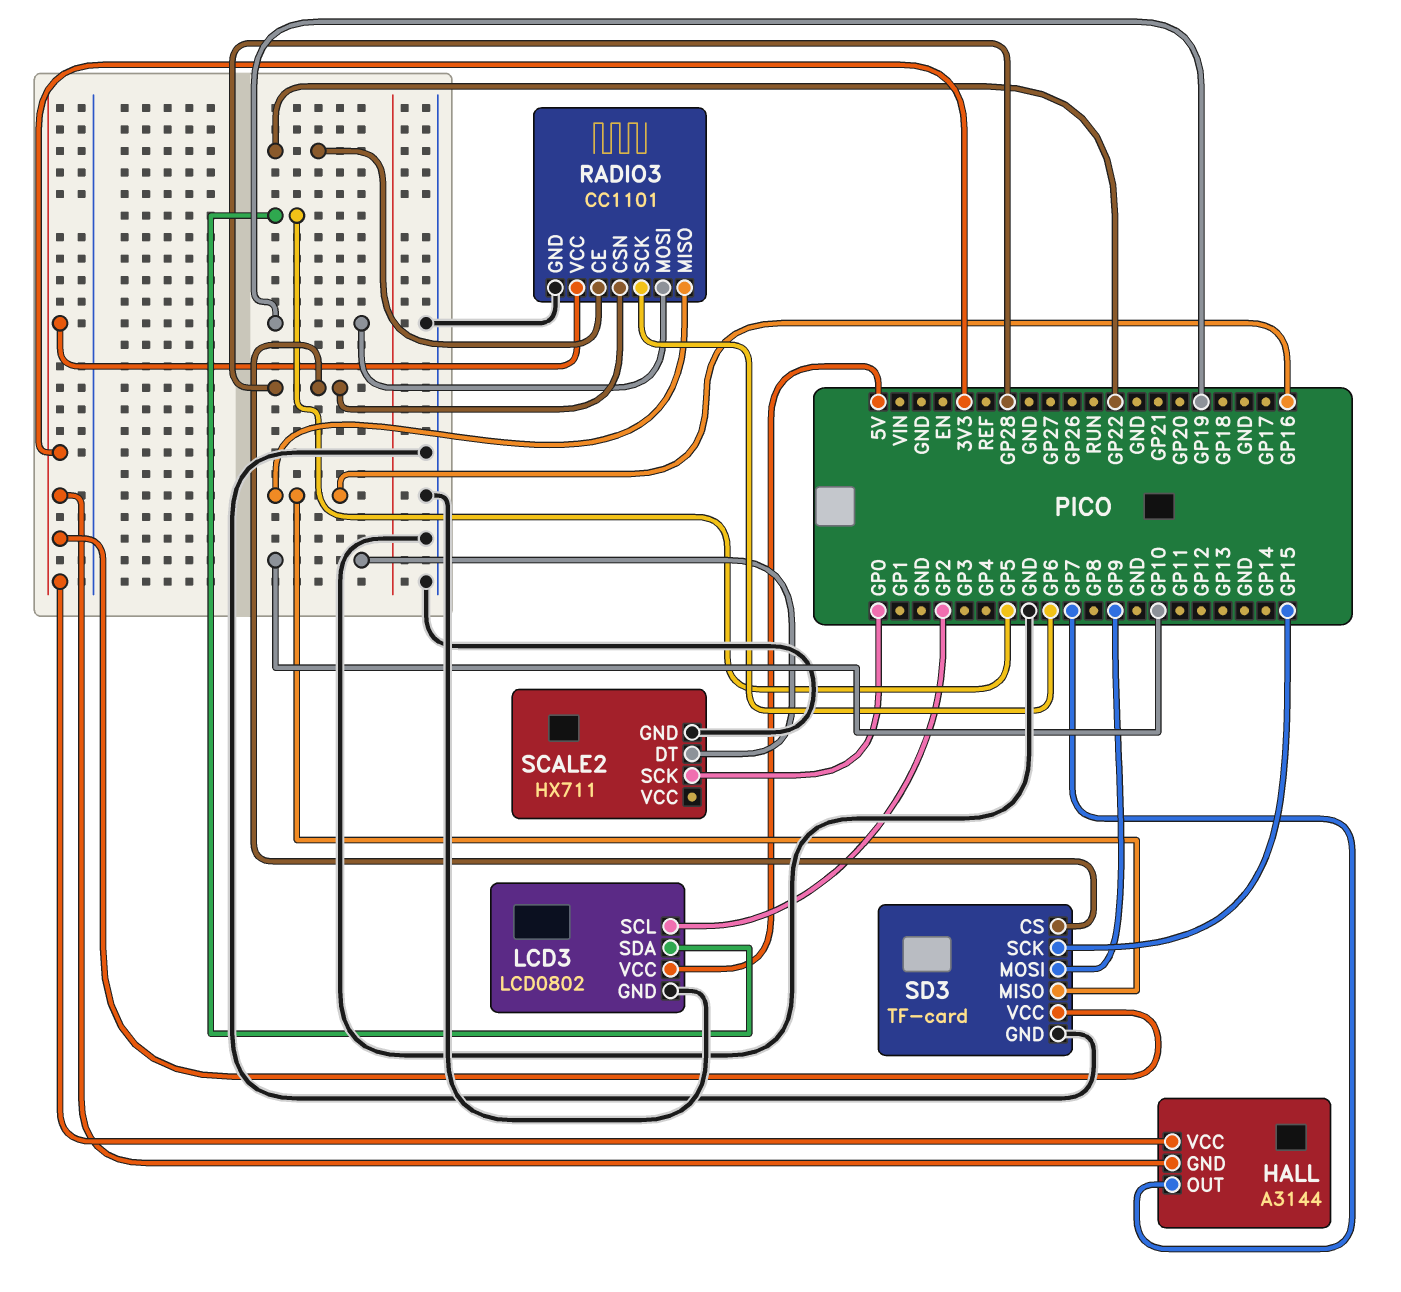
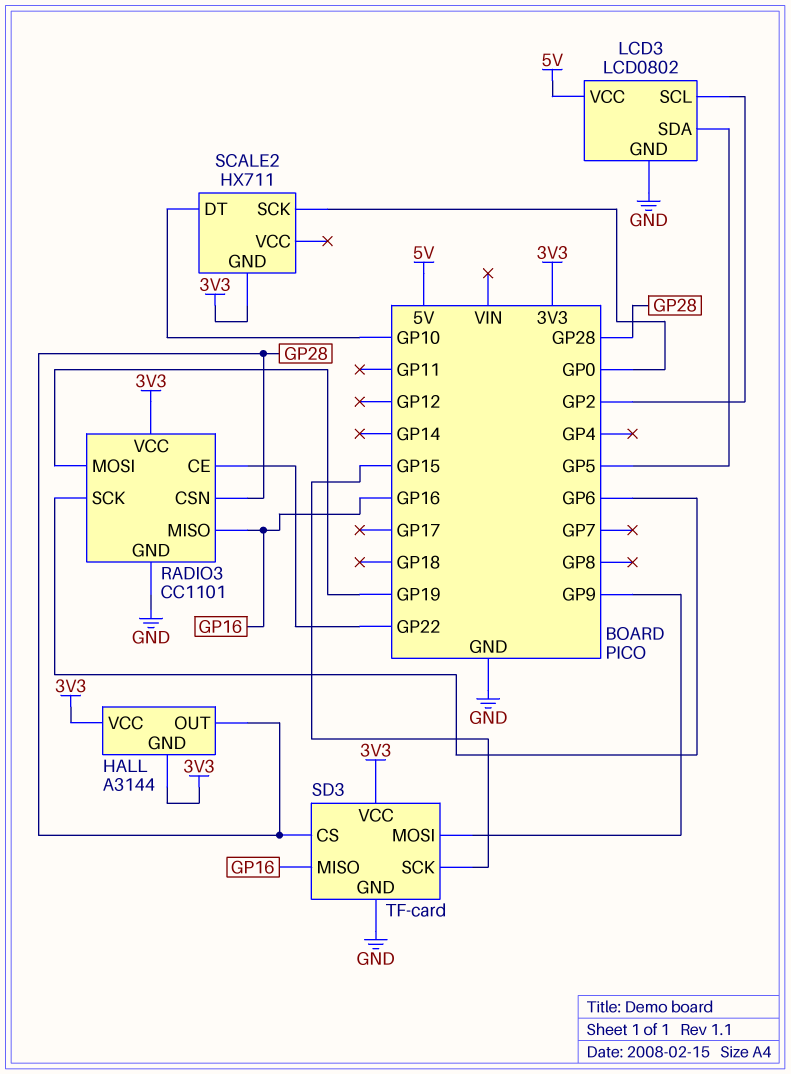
HALL pin OUT: GP7 -> GP28
SCALE2 pin GND: GND -> 3V3

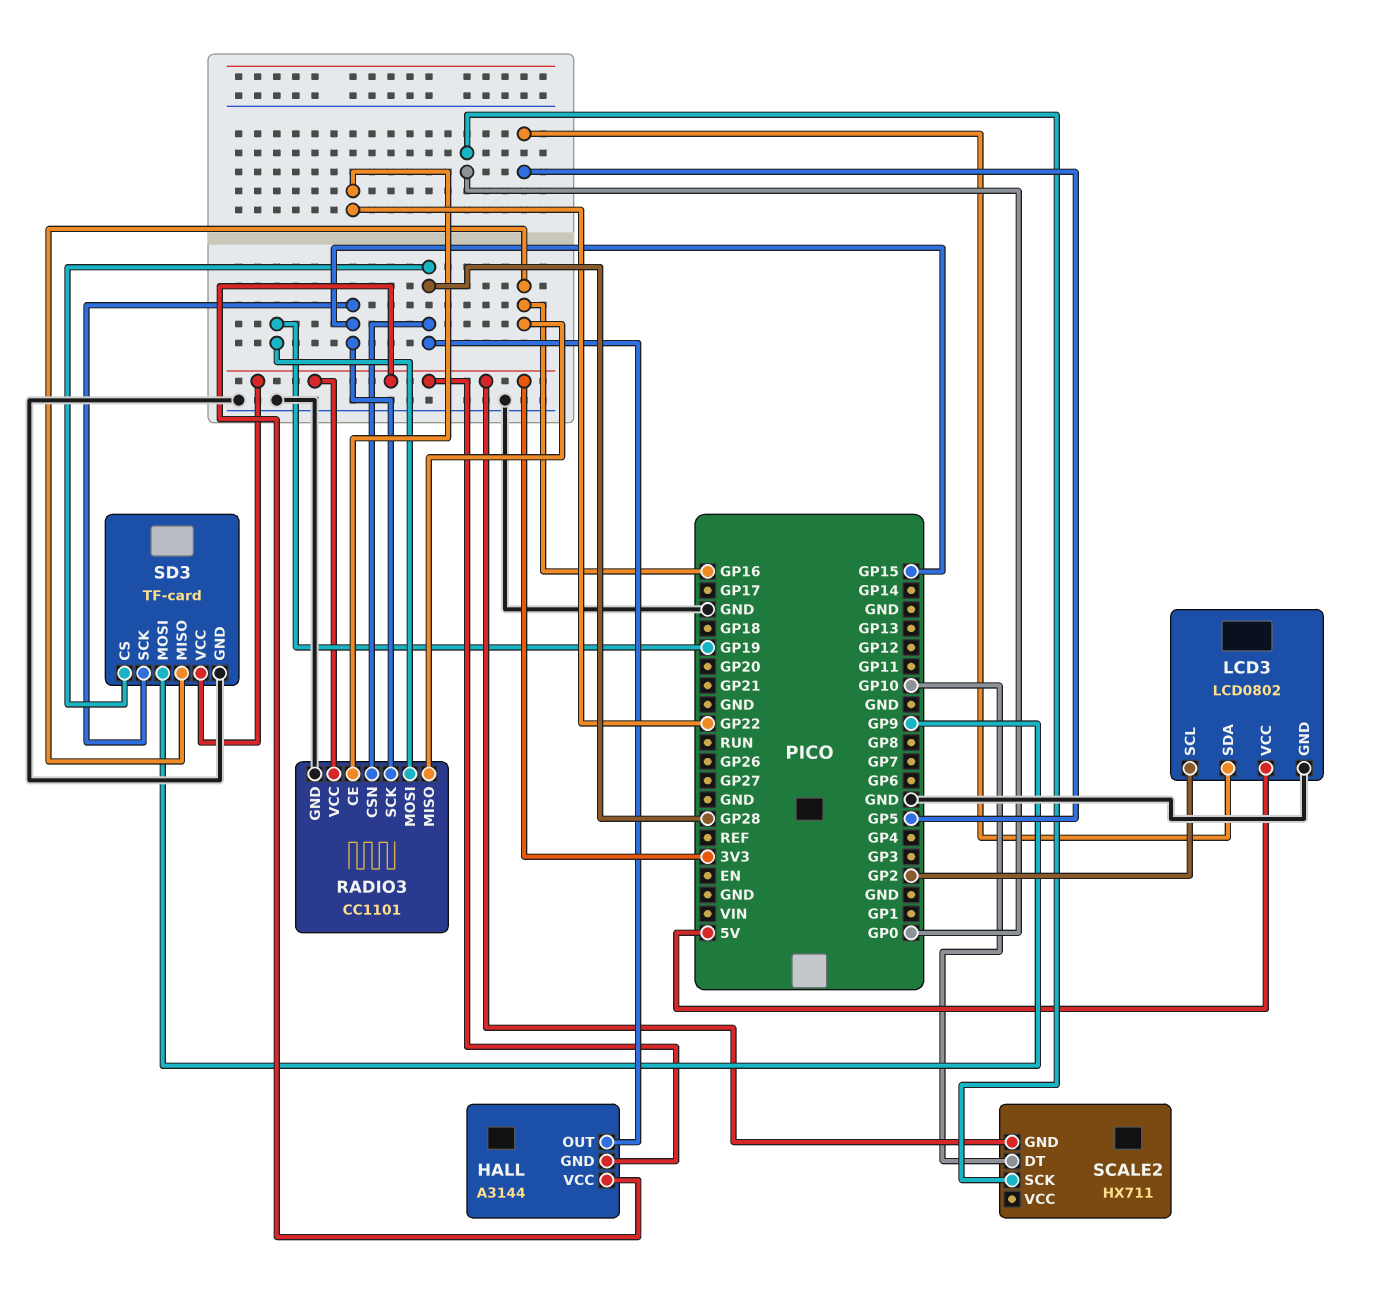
RADIO3 pin SCK: GP6 -> GP15

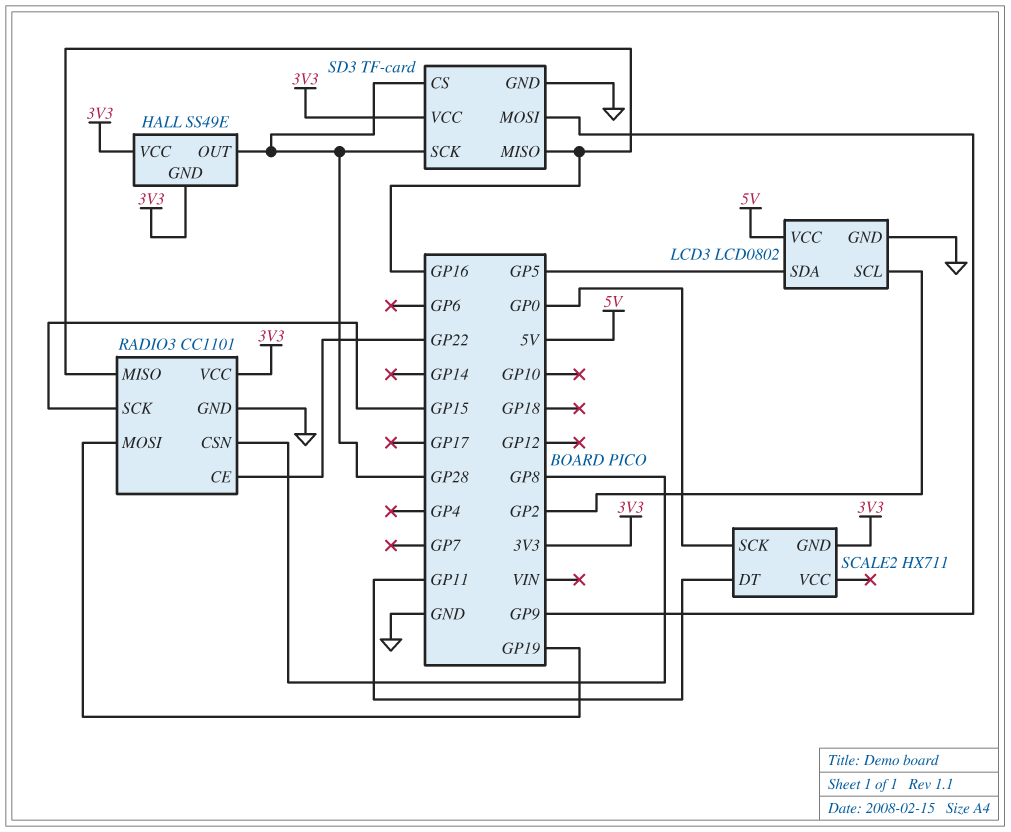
HALL: A3144 -> SS49E
RADIO3 pin CSN: GP28 -> GP8
SCALE2 pin DT: GP10 -> GP11
SD3 pin SCK: GP15 -> GP28

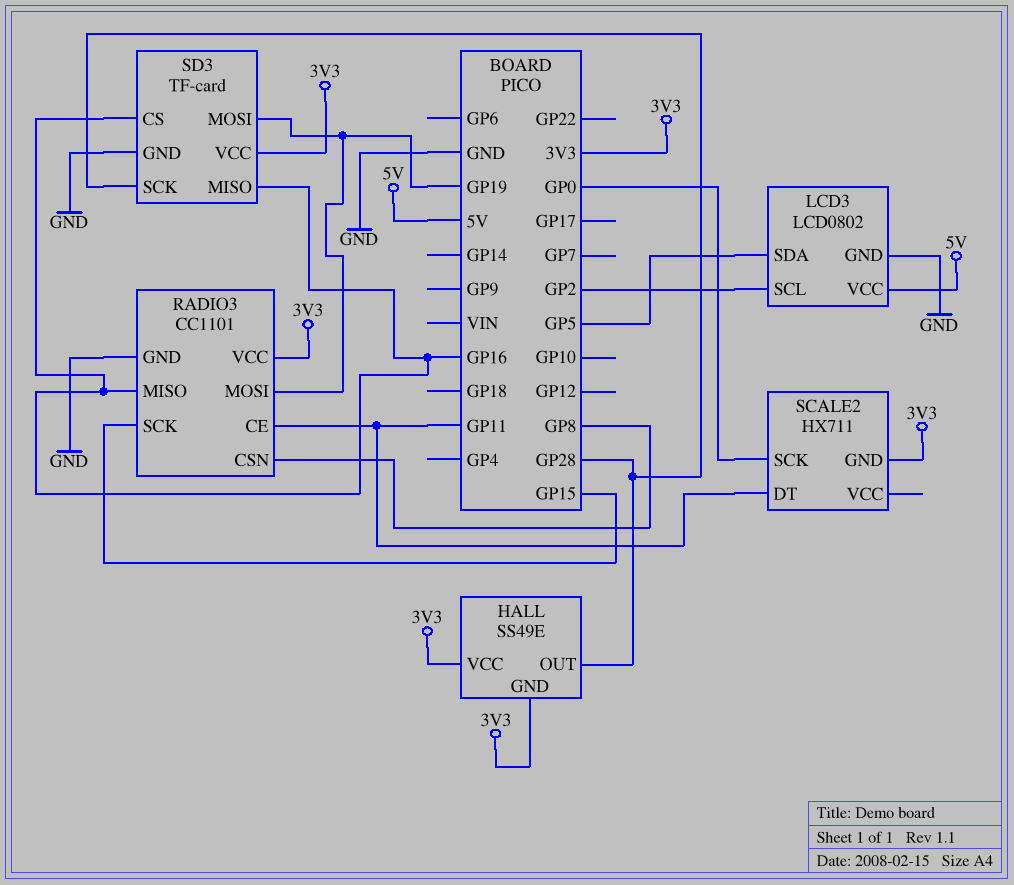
RADIO3 pin CE: GP22 -> GP11
SD3 pin CS: GP28 -> GP16
SD3 pin MOSI: GP9 -> GP19

